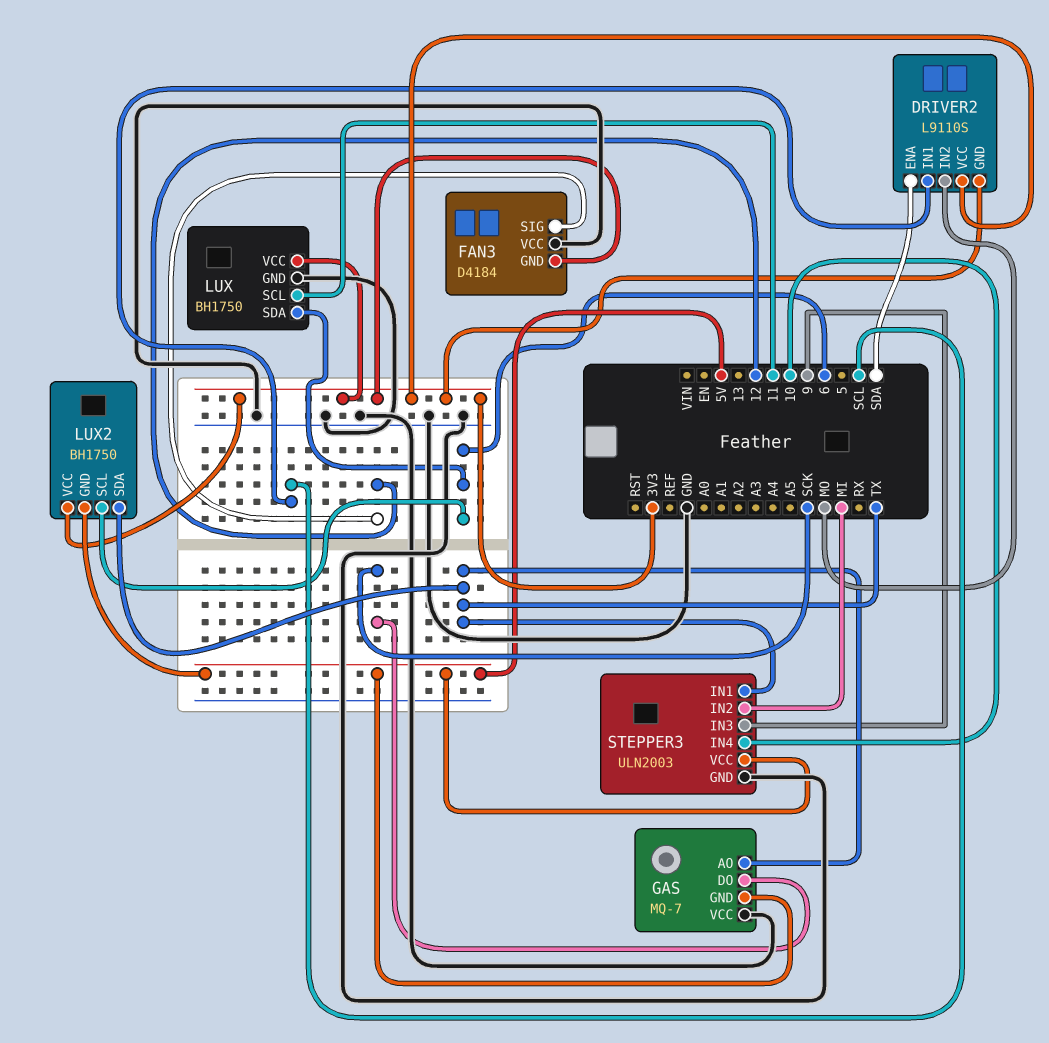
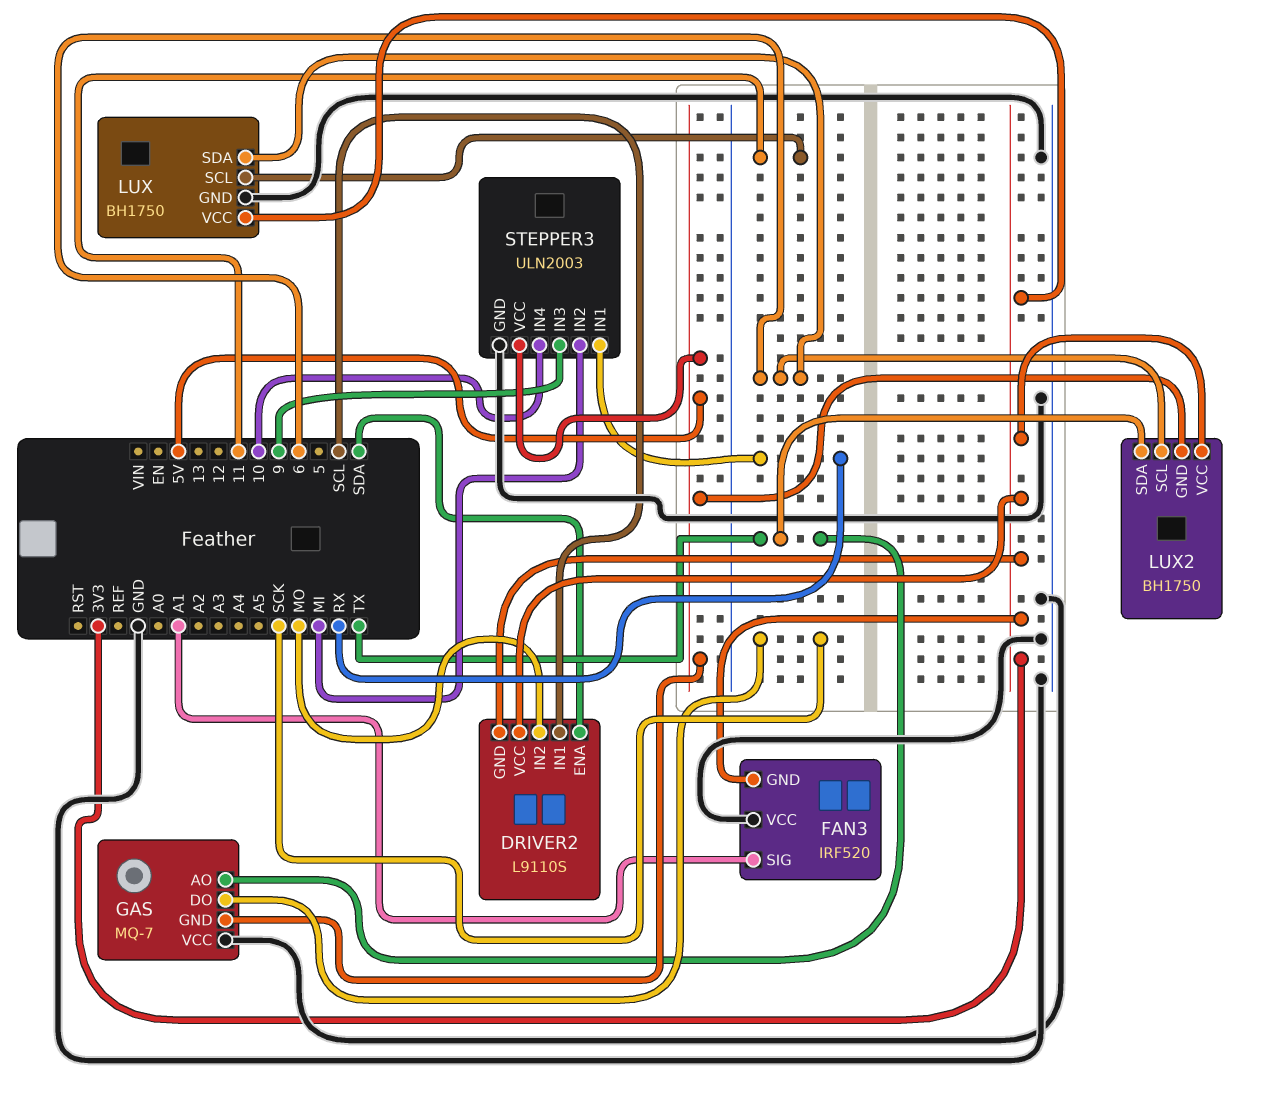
FAN3: D4184 -> IRF520
FAN3 pin SIG: 12 -> A1
STEPPER3 pin IN1: TX -> RX

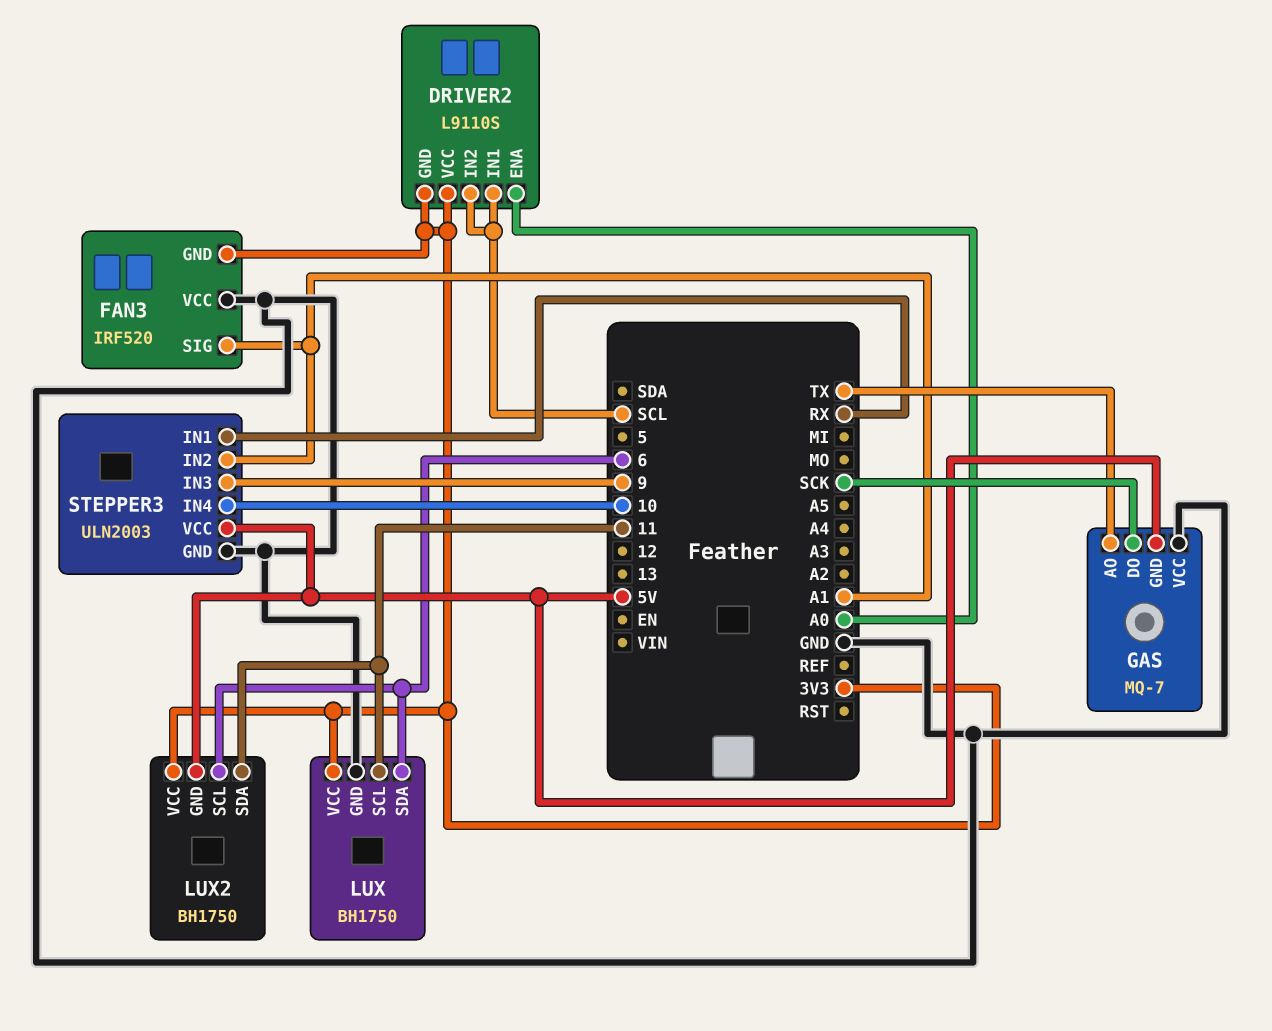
DRIVER2 pin ENA: SDA -> A0
DRIVER2 pin IN2: MO -> SCL
LUX2 pin SDA: TX -> 11
STEPPER3 pin IN2: MI -> A1

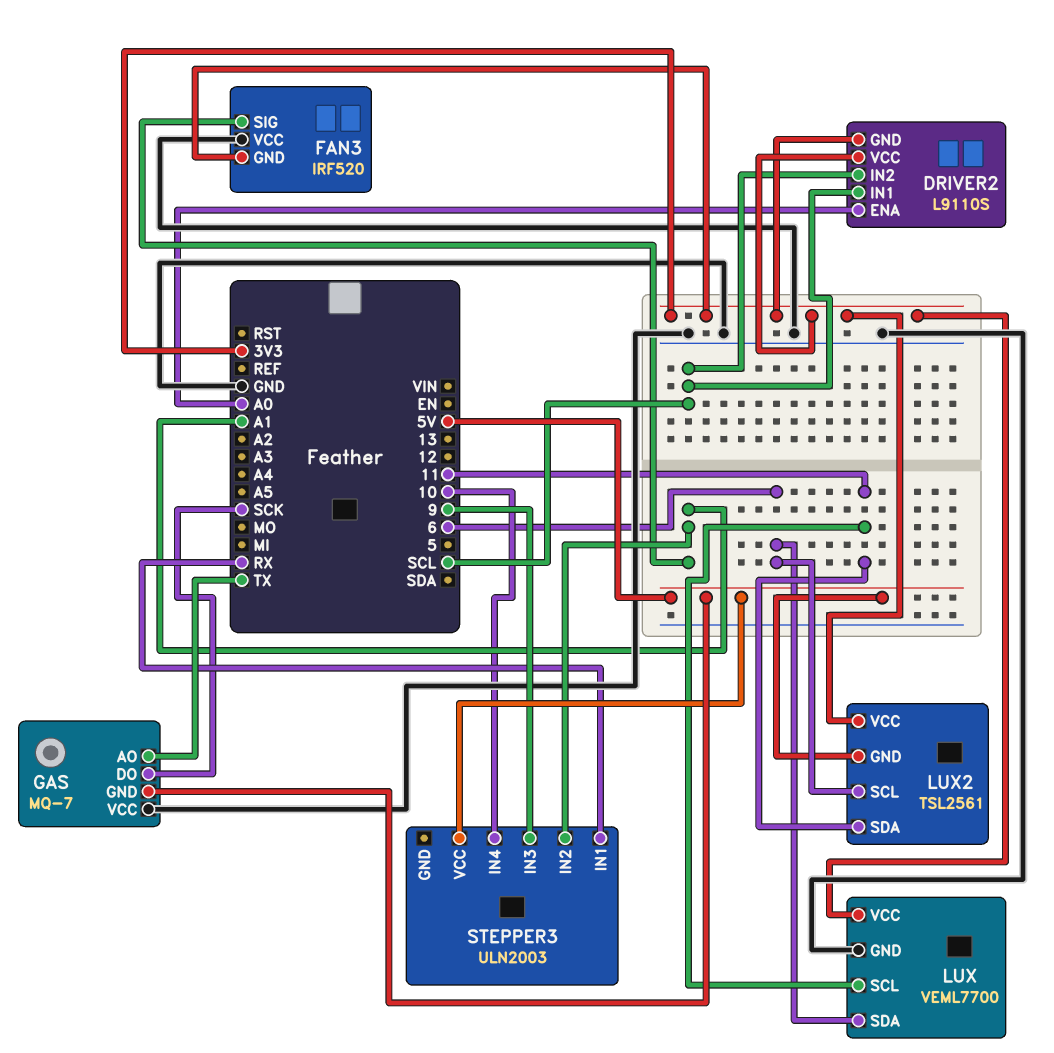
LUX: BH1750 -> VEML7700
LUX2: BH1750 -> TSL2561
STEPPER3 pin GND: GND -> none

